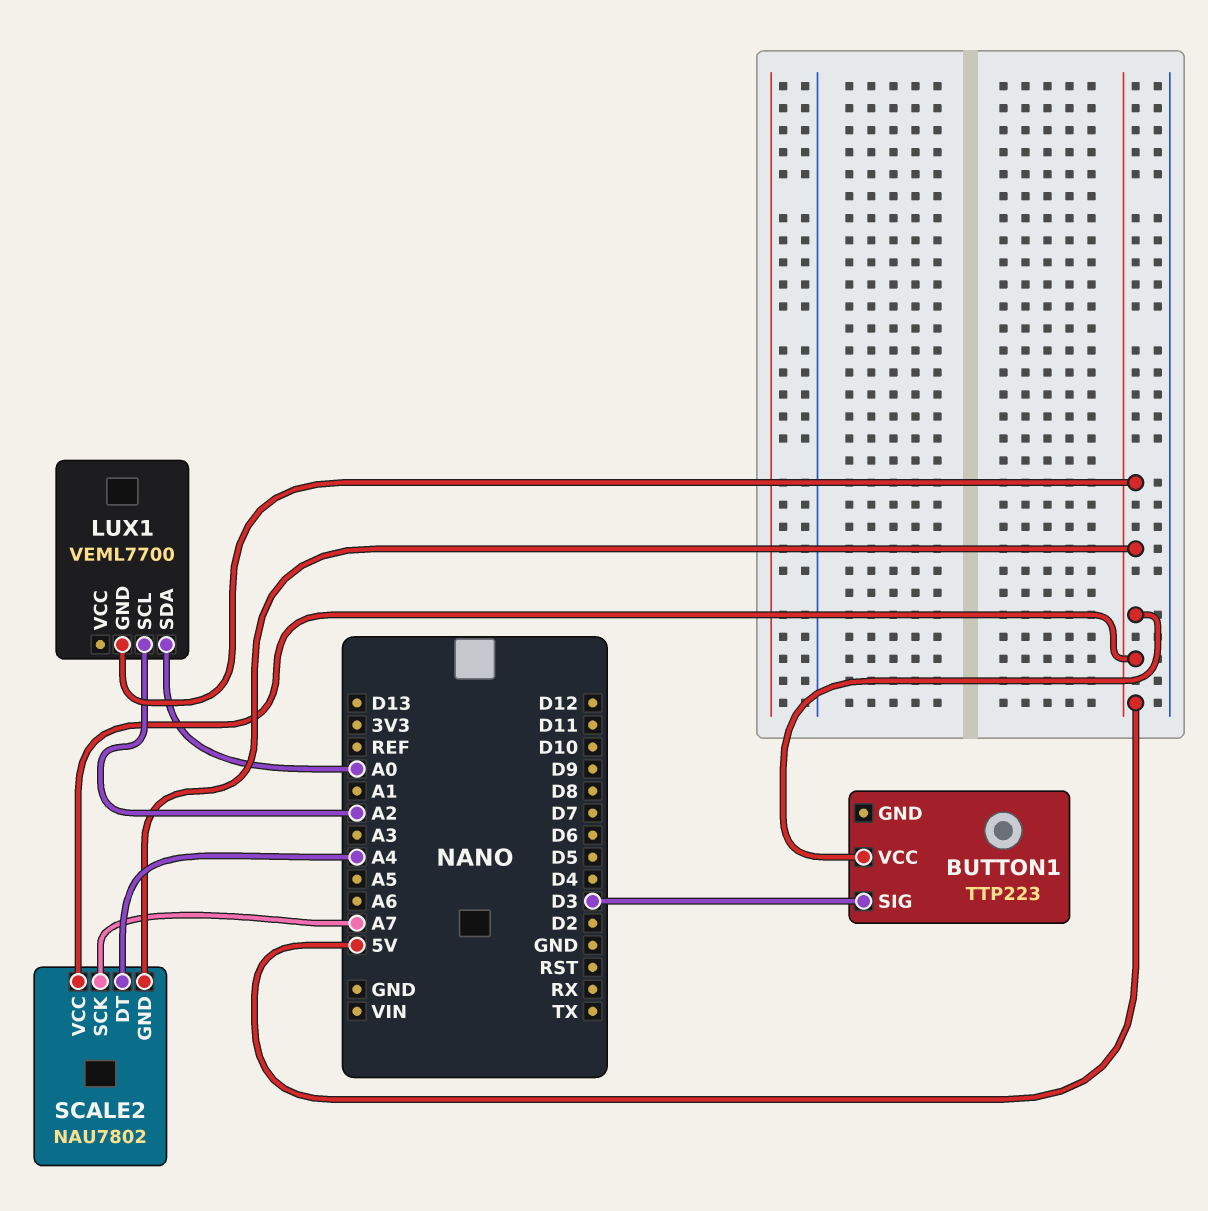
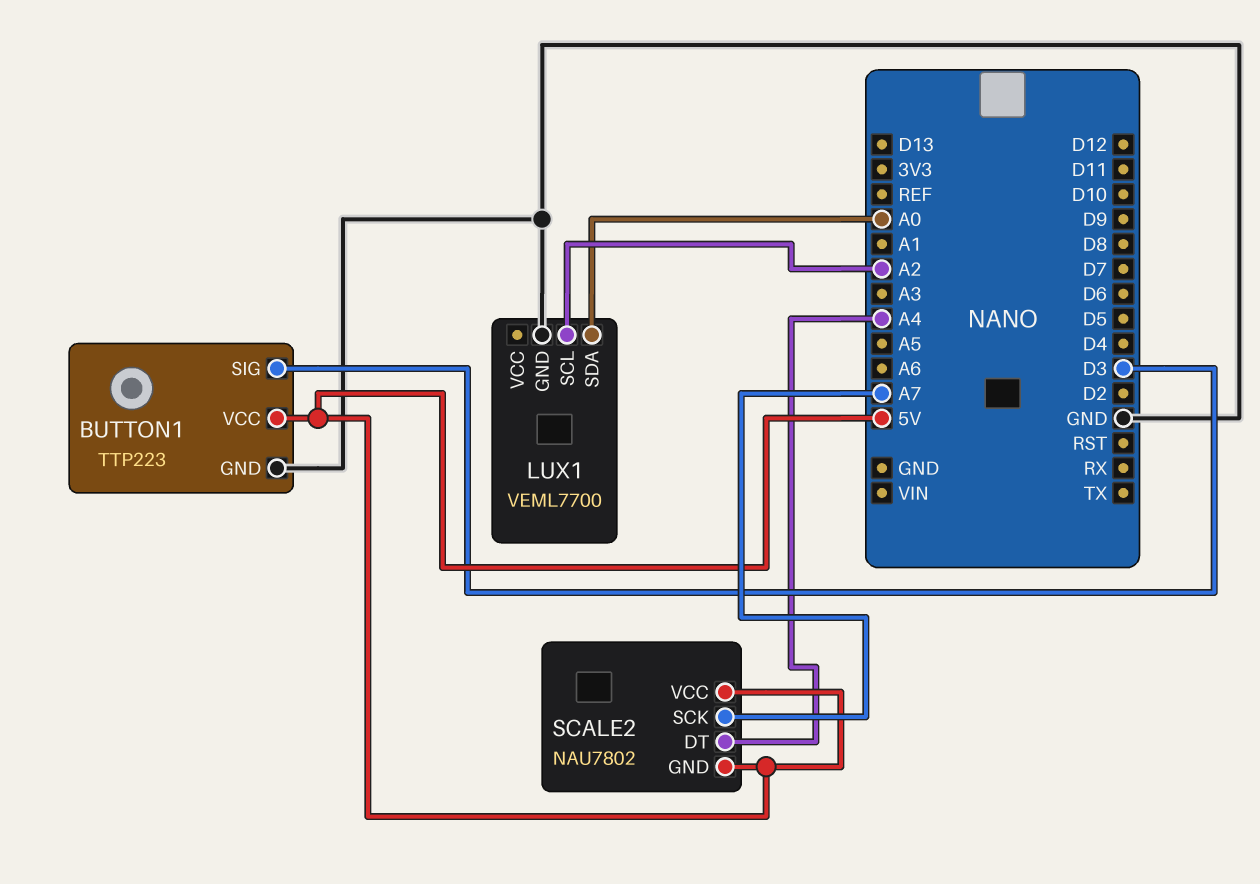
BUTTON1 pin GND: none -> GND
LUX1 pin GND: 5V -> GND

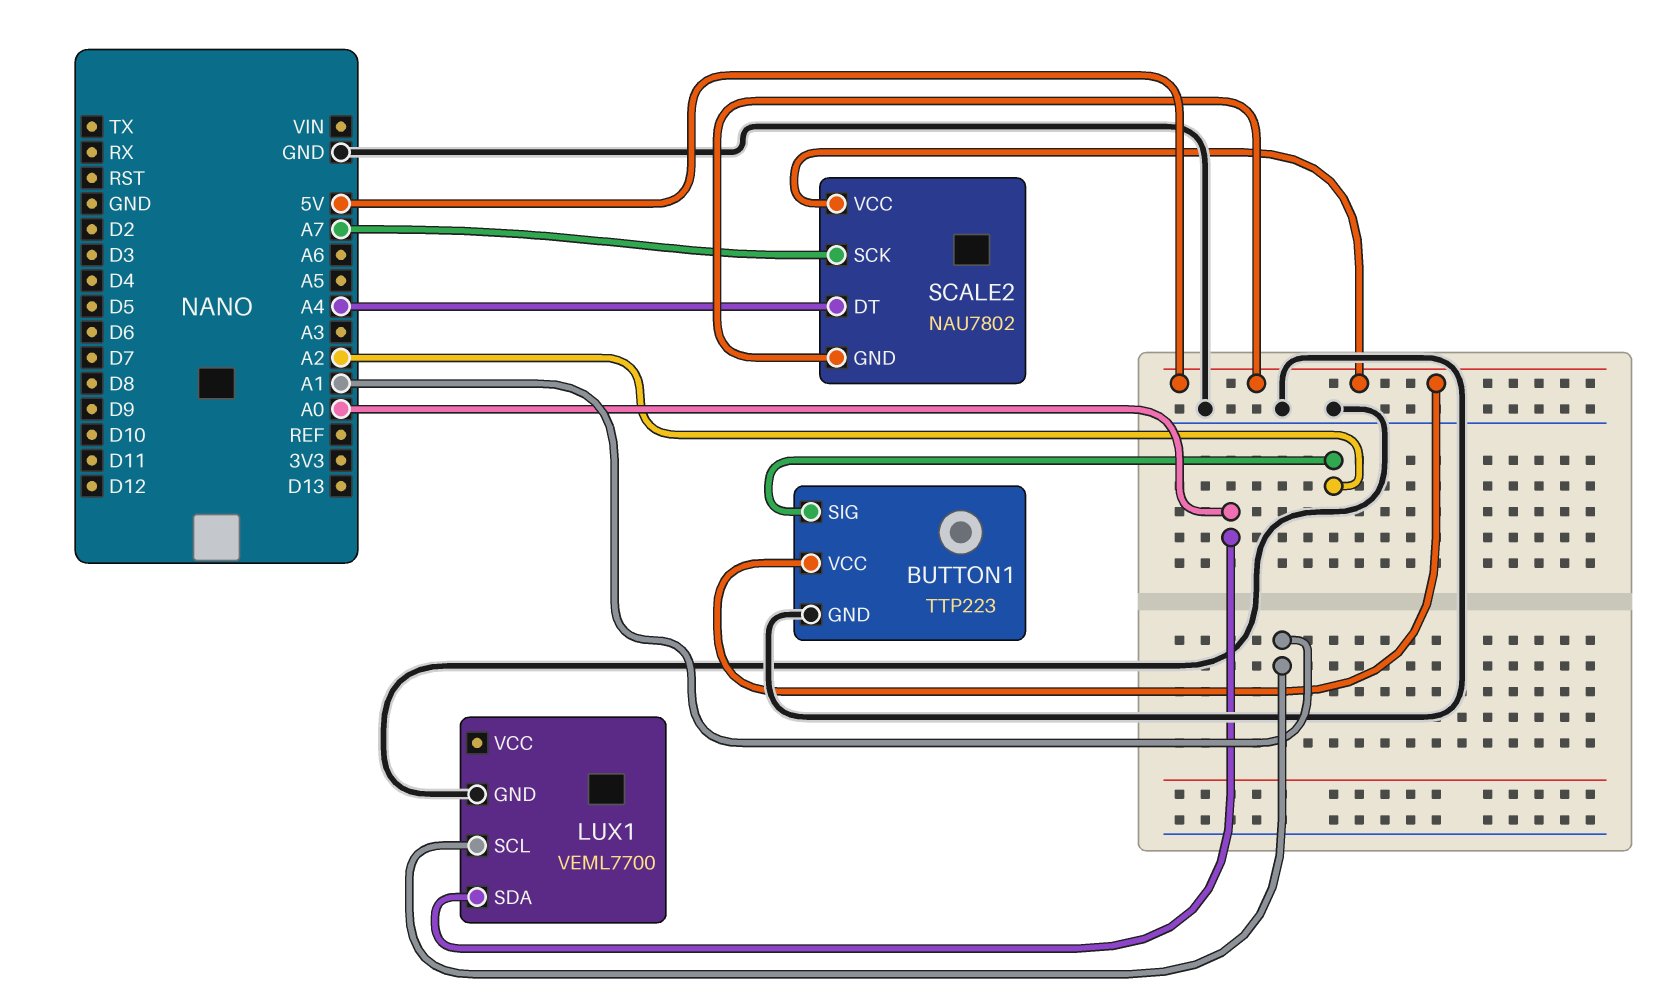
BUTTON1 pin SIG: D3 -> A2
LUX1 pin SCL: A2 -> A1

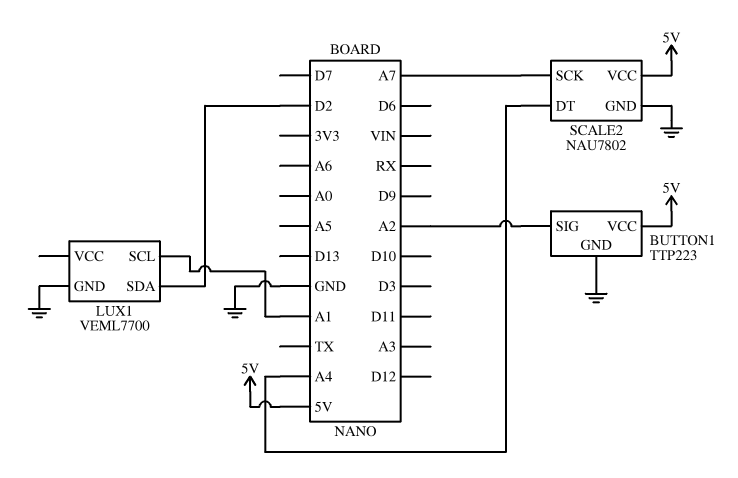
LUX1 pin SDA: A0 -> D2
SCALE2 pin GND: 5V -> GND

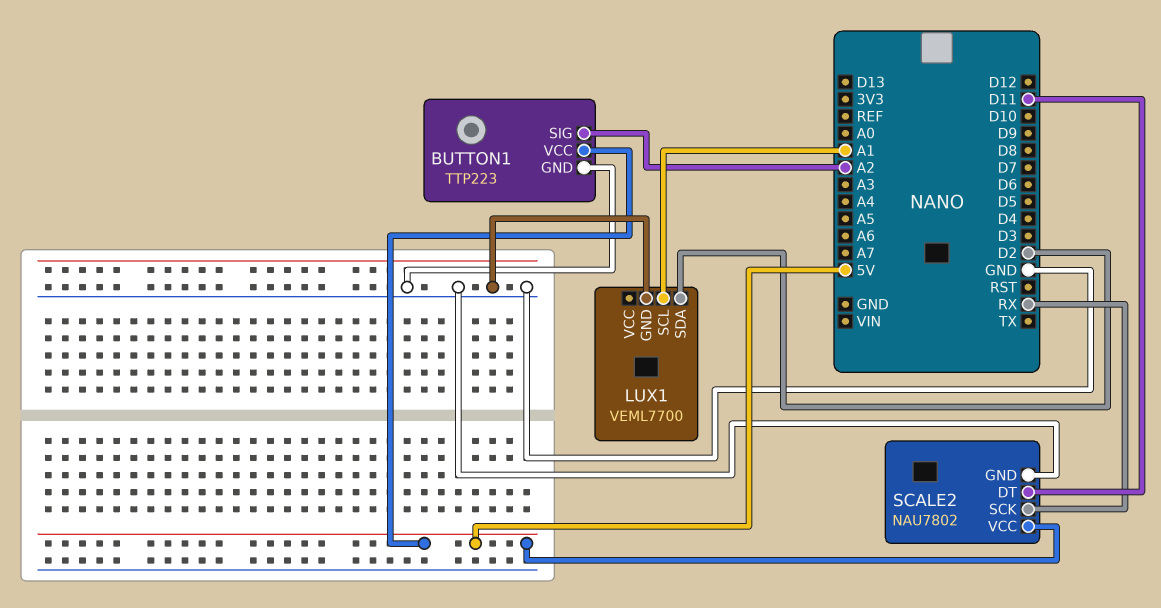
SCALE2 pin DT: A4 -> D11
SCALE2 pin SCK: A7 -> RX

